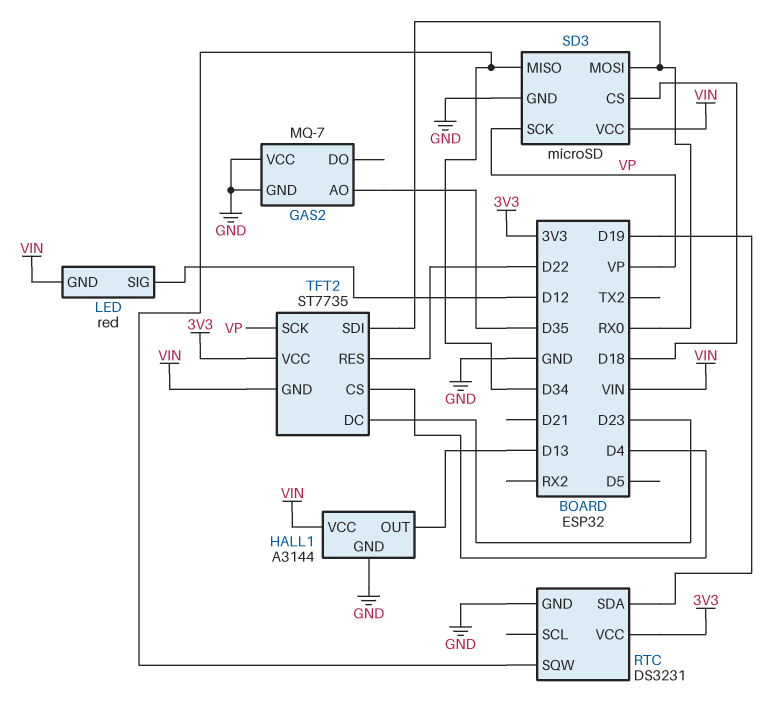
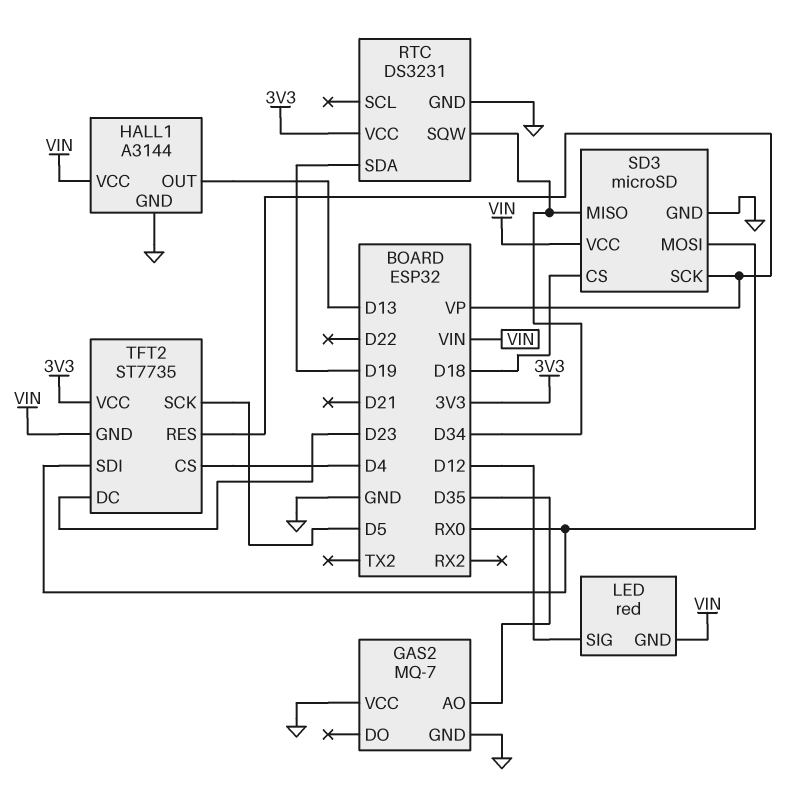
TFT2 pin RES: D22 -> VP
TFT2 pin SCK: VP -> D5

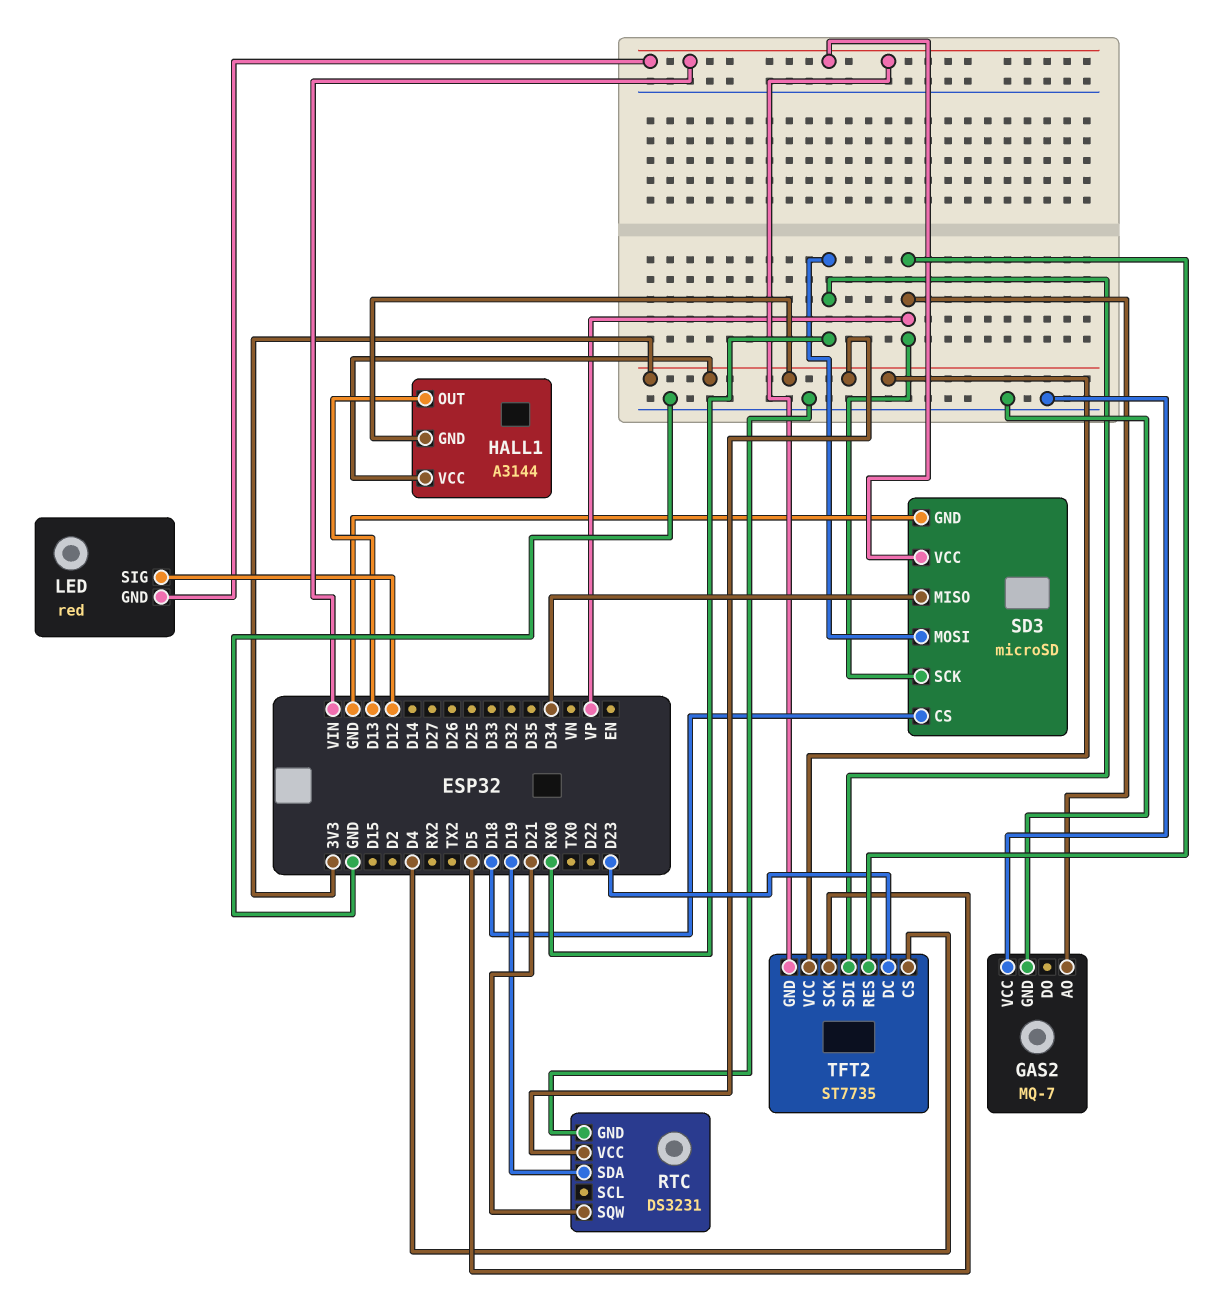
GAS2 pin AO: D35 -> VP
HALL1 pin GND: GND -> 3V3
HALL1 pin VCC: VIN -> 3V3
RTC pin SQW: D34 -> D21

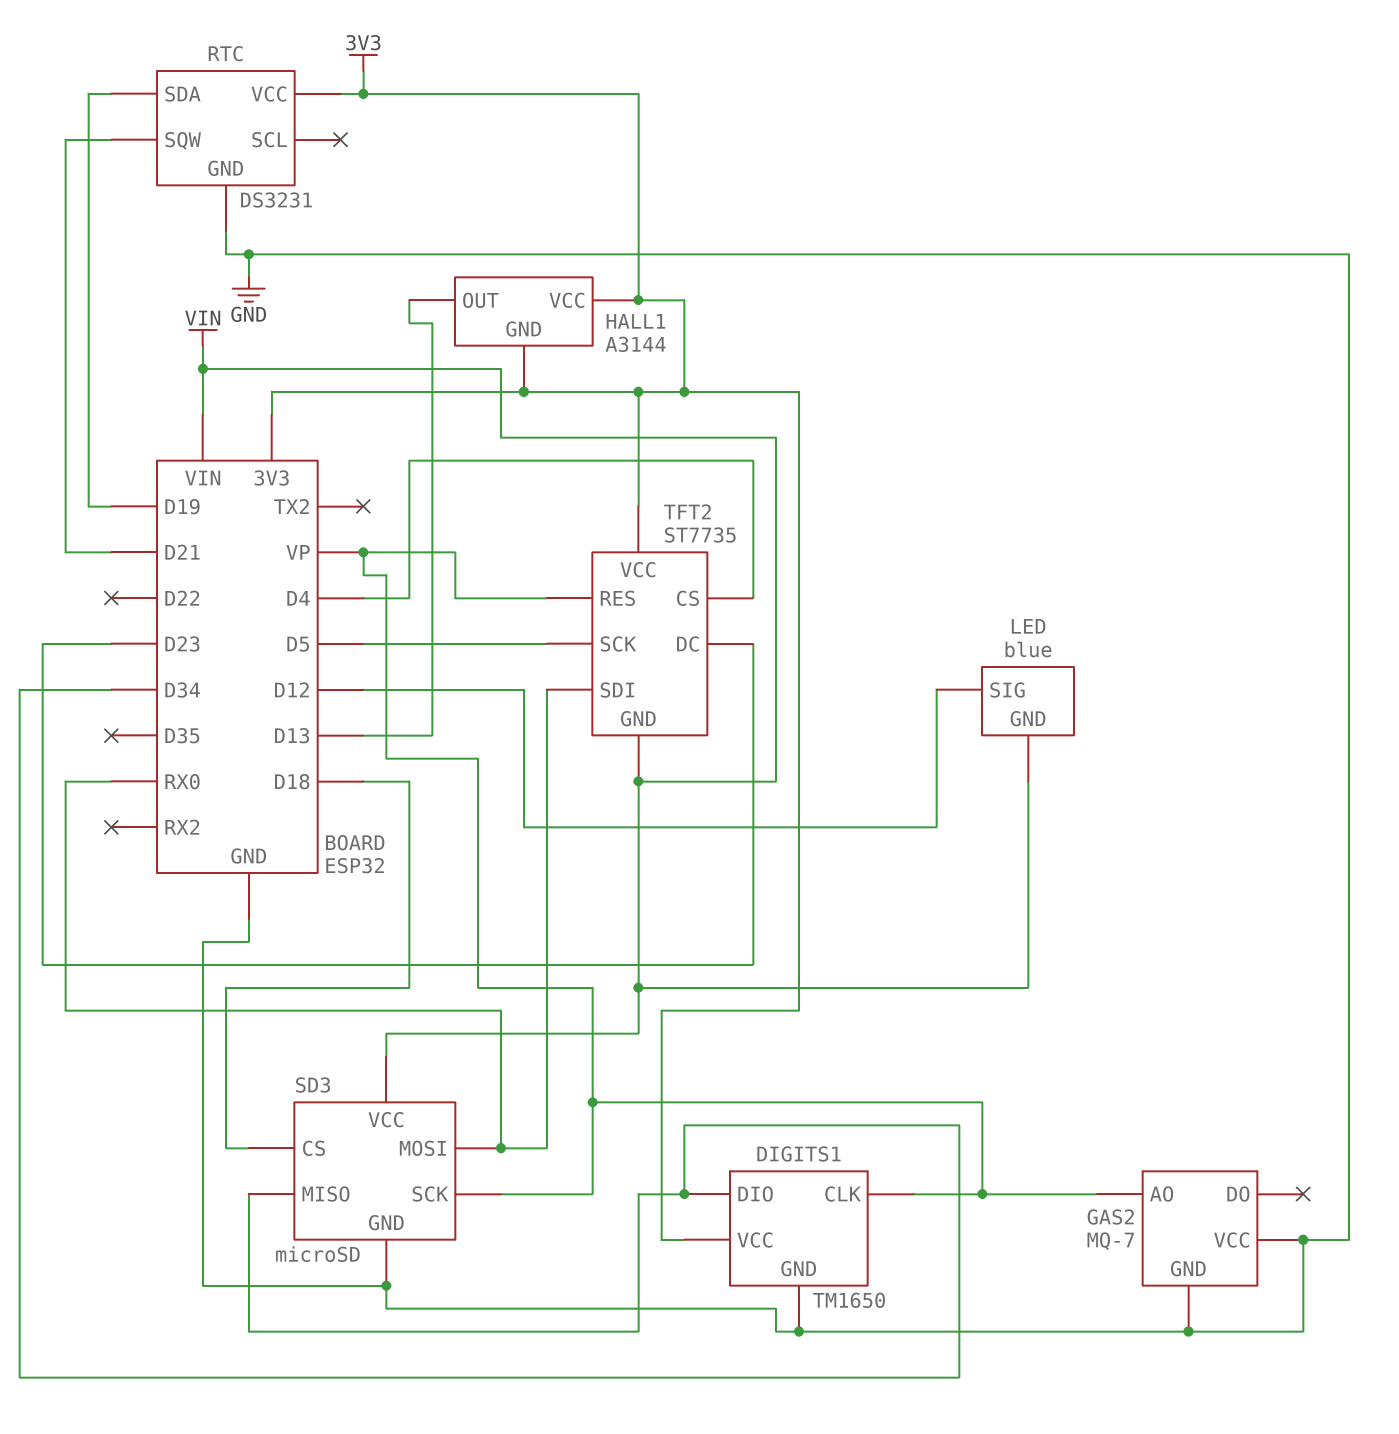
DIGITS1: none -> TM1650
DIGITS1 pin CLK: none -> VP
DIGITS1 pin DIO: none -> D34
DIGITS1 pin GND: none -> GND
DIGITS1 pin VCC: none -> 3V3
LED: red -> blue

